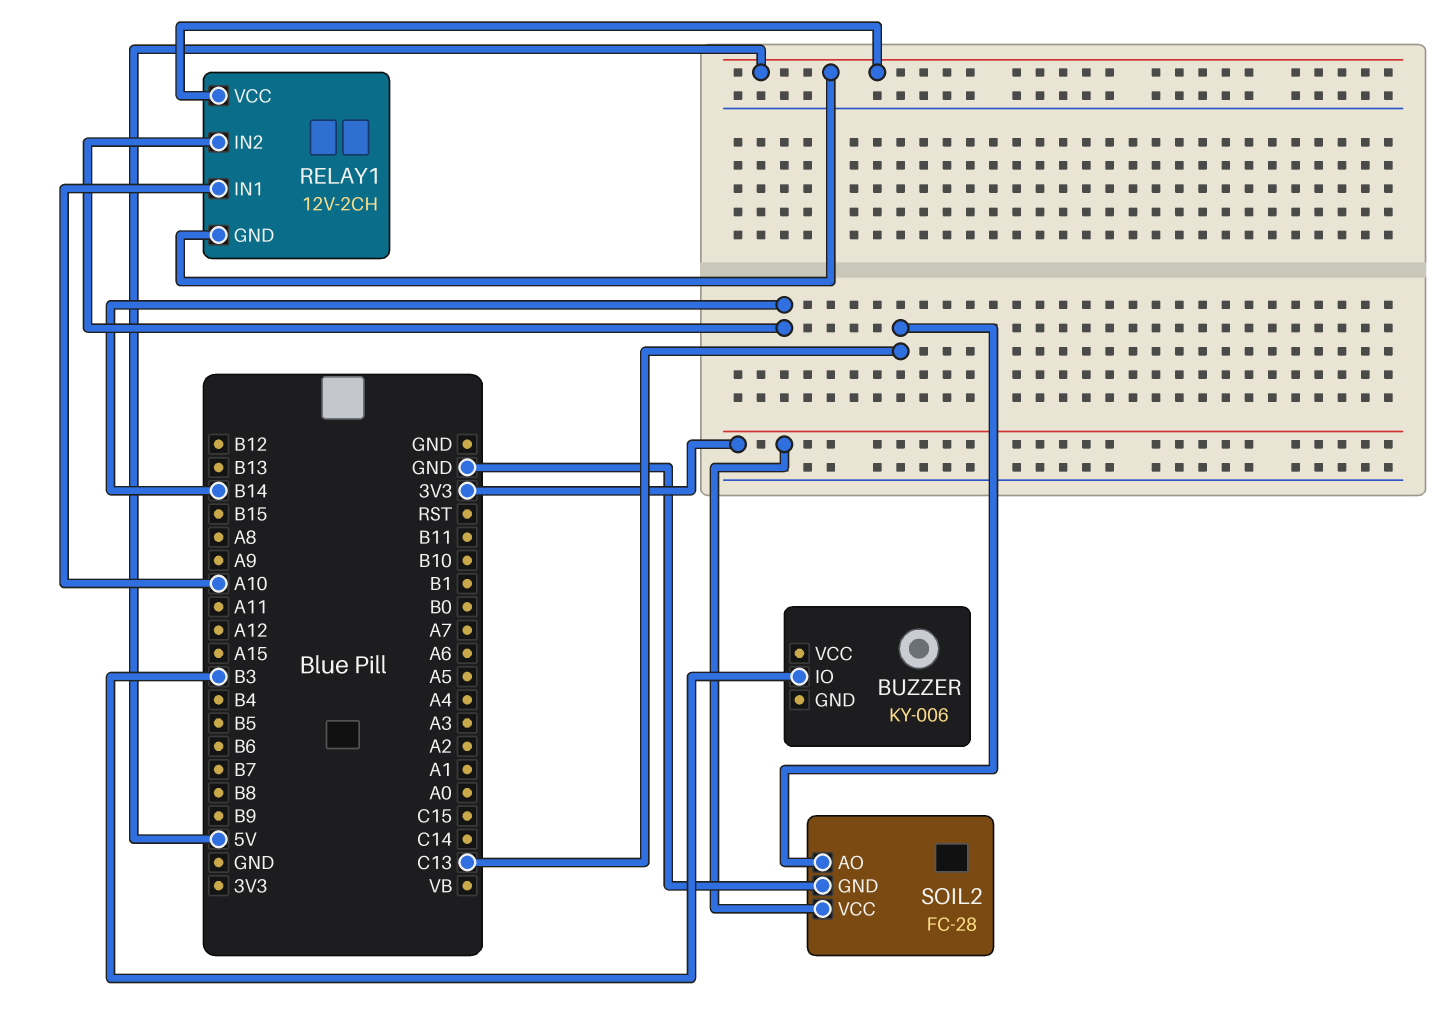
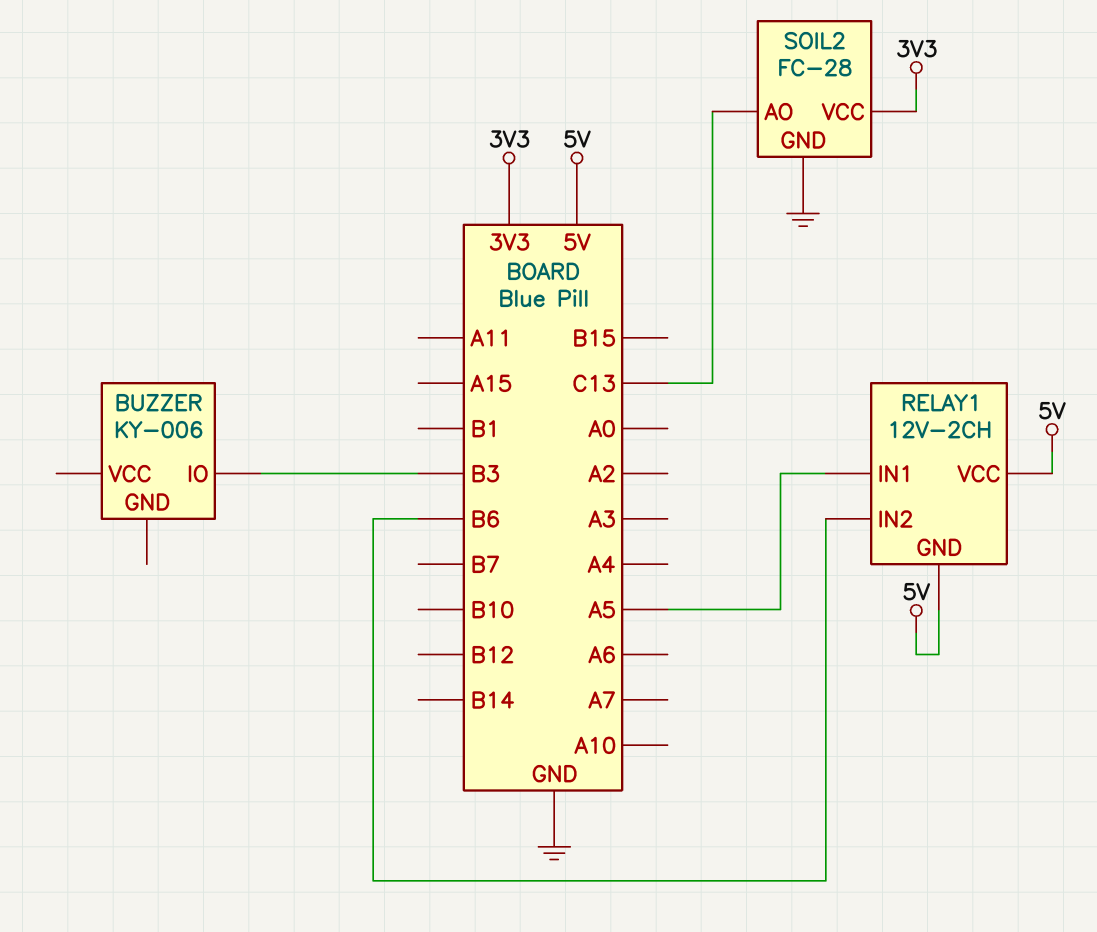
RELAY1 pin IN1: A10 -> A5
RELAY1 pin IN2: B14 -> B6

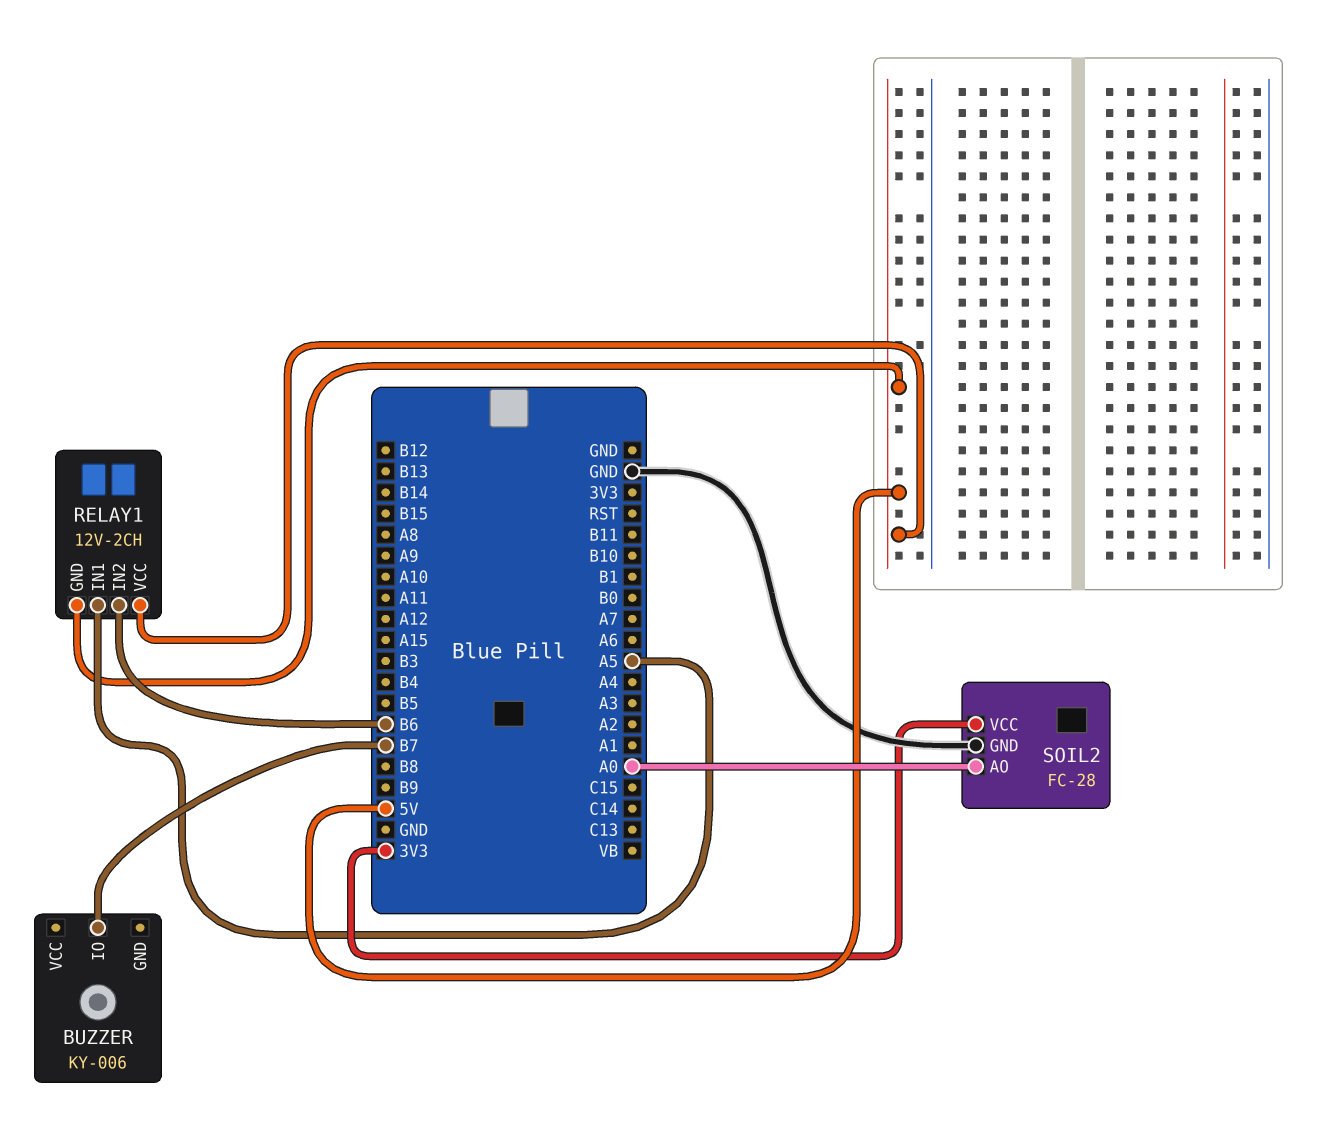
BUZZER pin IO: B3 -> B7
SOIL2 pin AO: C13 -> A0

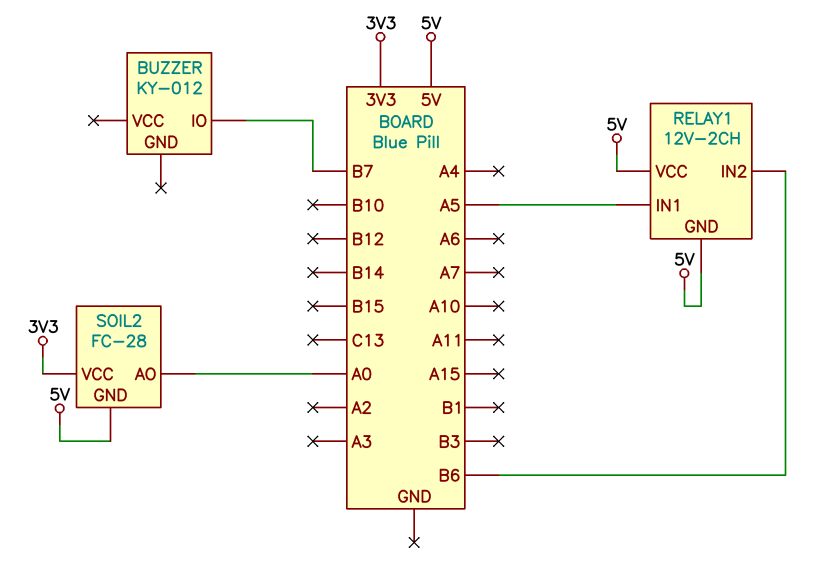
BUZZER: KY-006 -> KY-012
SOIL2 pin GND: GND -> 5V

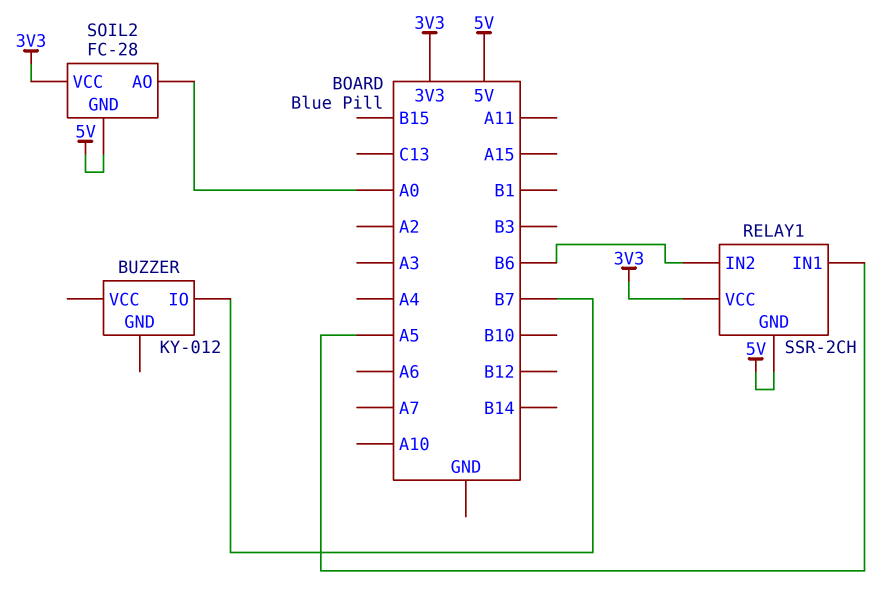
RELAY1: 12V-2CH -> SSR-2CH
RELAY1 pin VCC: 5V -> 3V3

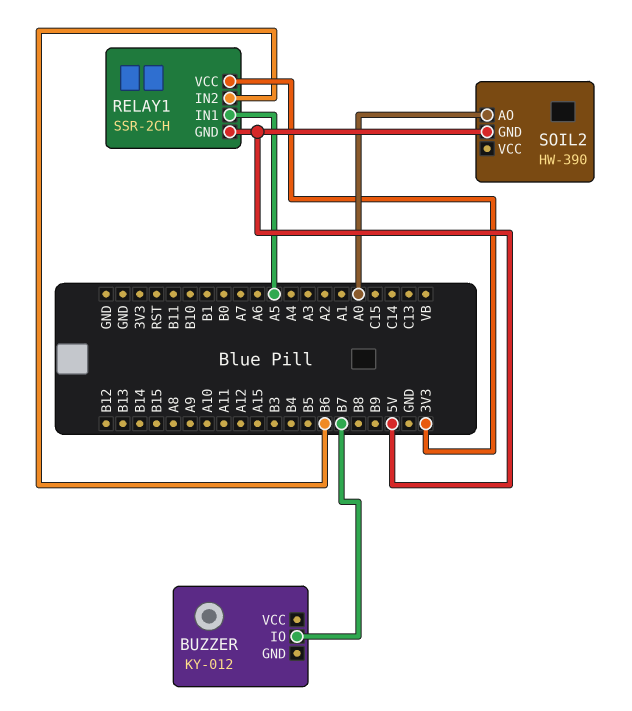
SOIL2: FC-28 -> HW-390
SOIL2 pin VCC: 3V3 -> none

